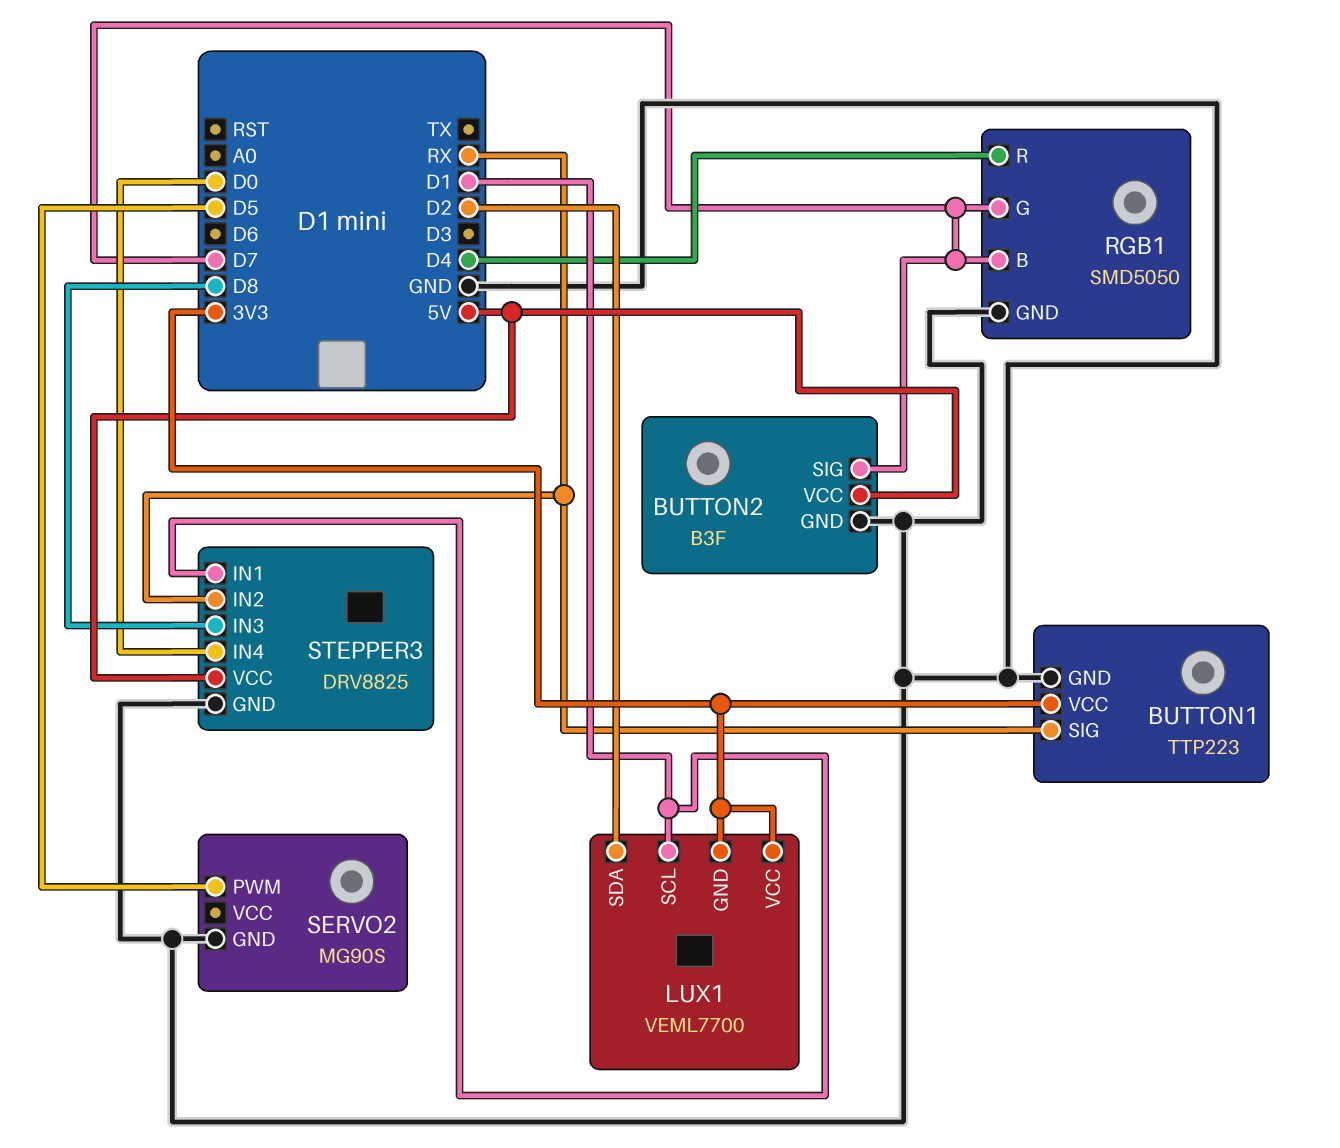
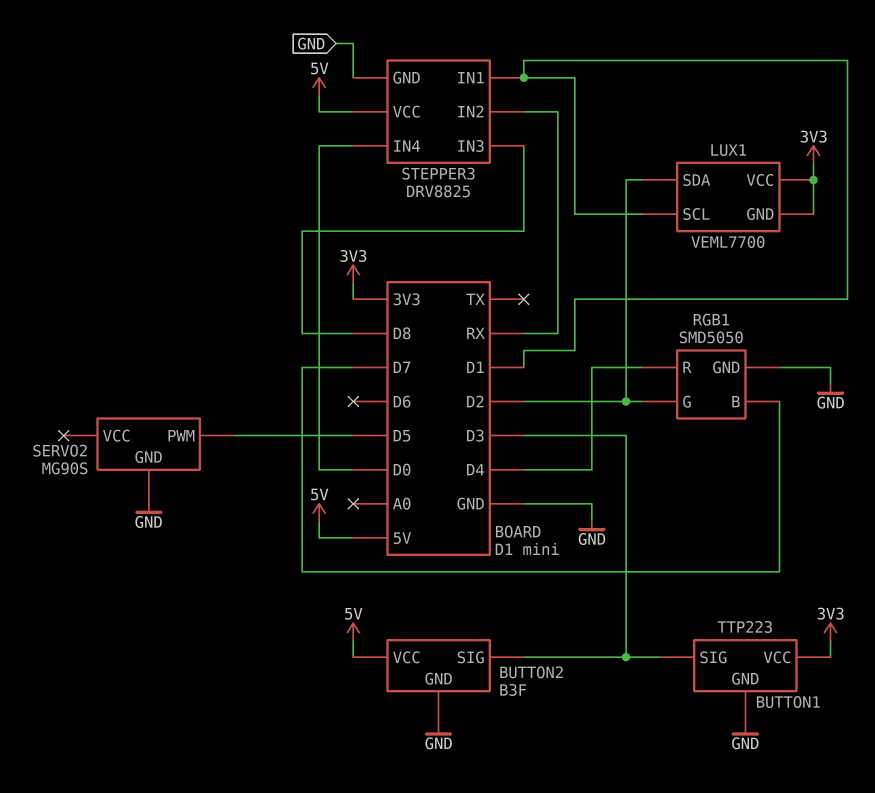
BUTTON1 pin SIG: RX -> D3
BUTTON2 pin SIG: D7 -> D3
RGB1 pin G: D7 -> D2

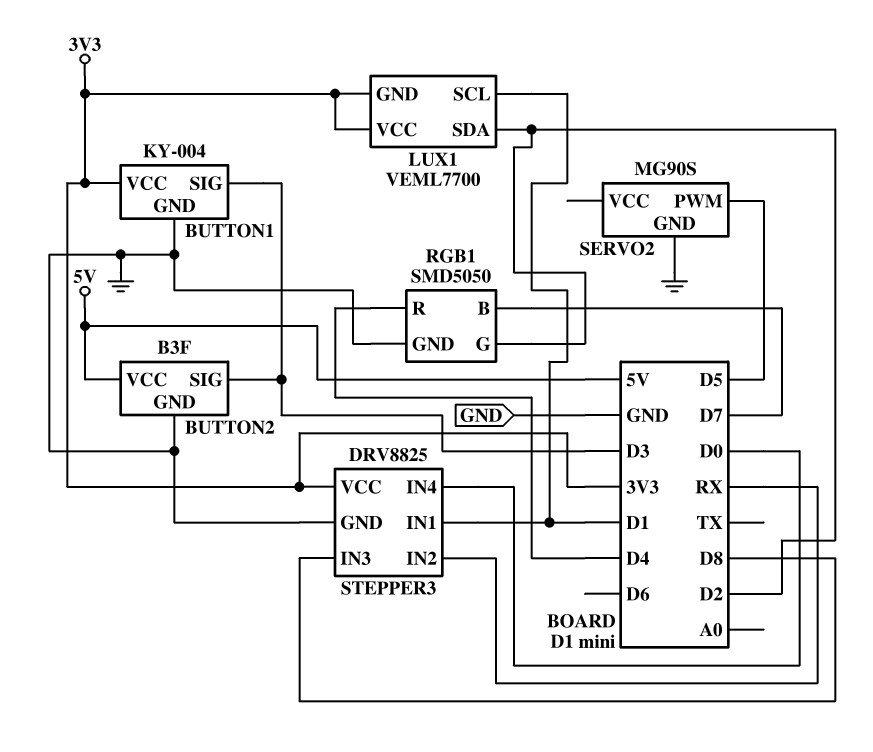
BUTTON1: TTP223 -> KY-004
STEPPER3 pin VCC: 5V -> 3V3

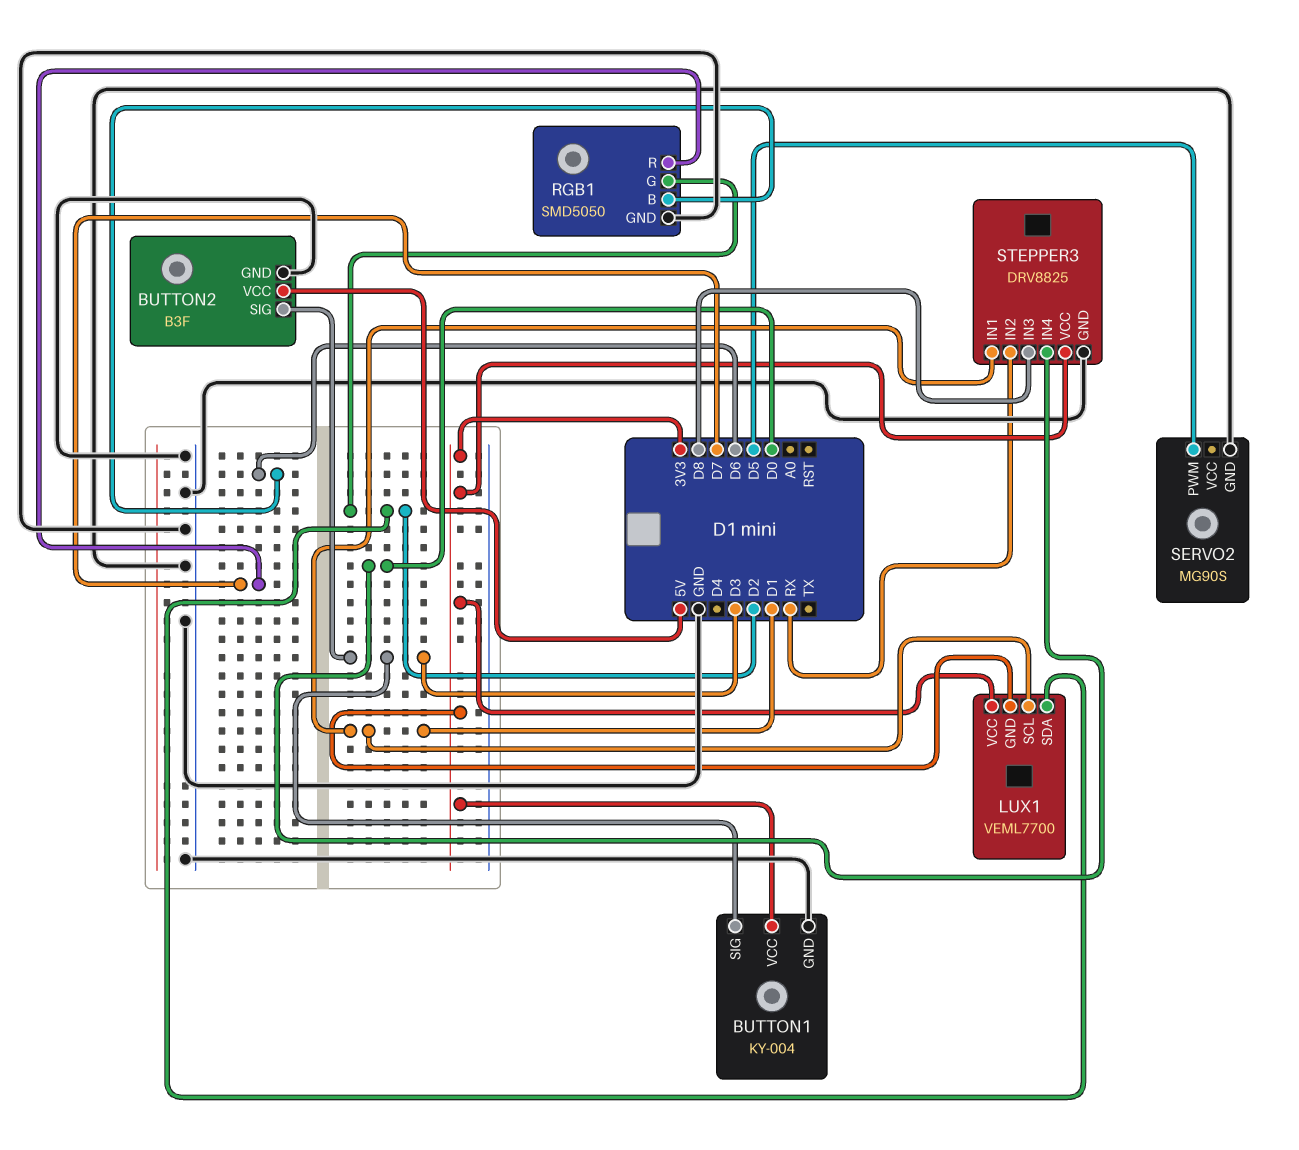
RGB1 pin B: D7 -> D6
RGB1 pin R: D4 -> D7

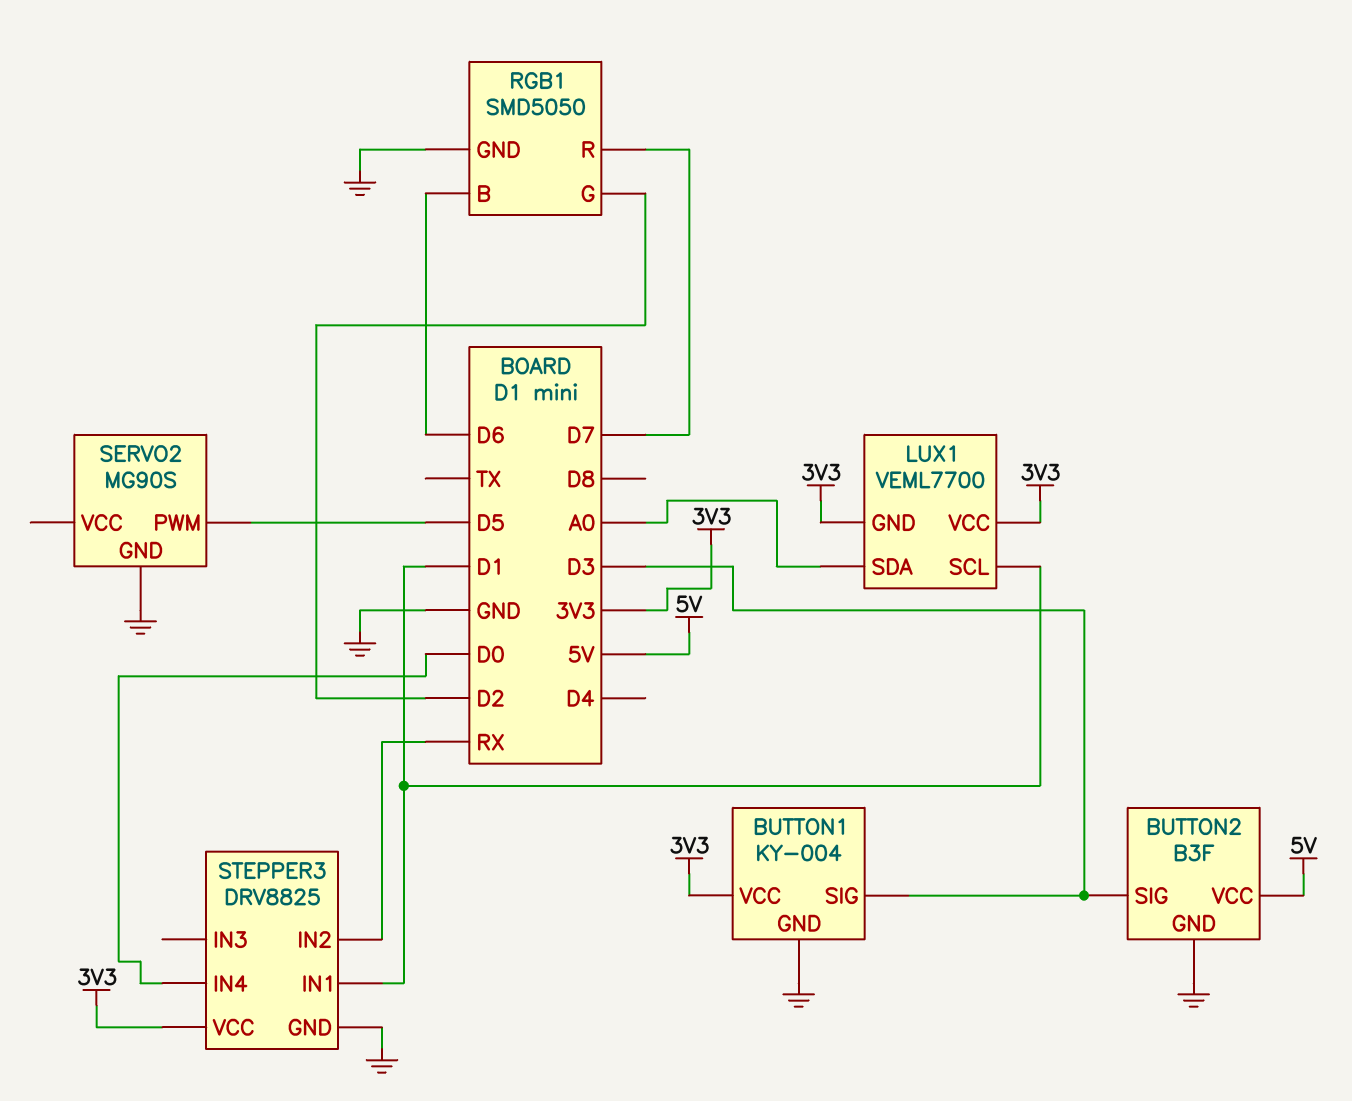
LUX1 pin SDA: D2 -> A0
STEPPER3 pin IN3: D8 -> none

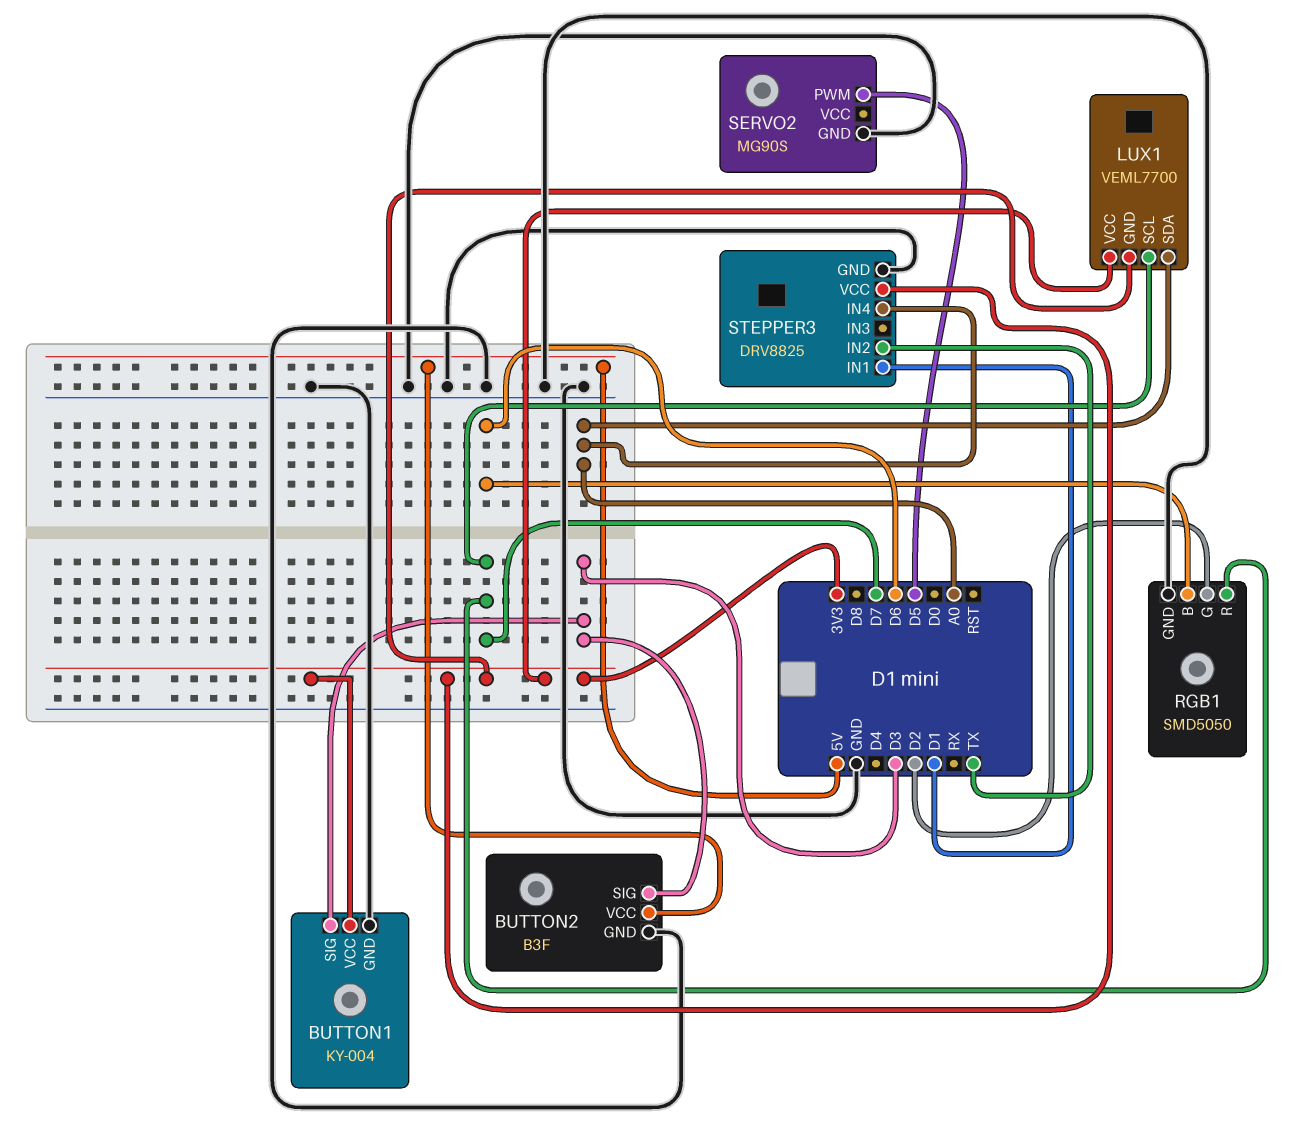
LUX1 pin SCL: D1 -> D7
STEPPER3 pin IN2: RX -> TX
STEPPER3 pin IN4: D0 -> A0

